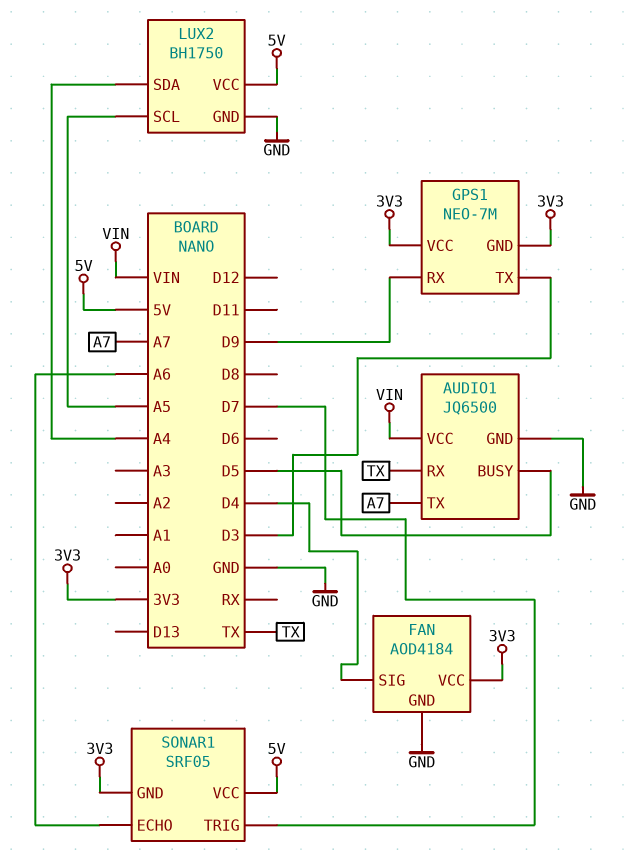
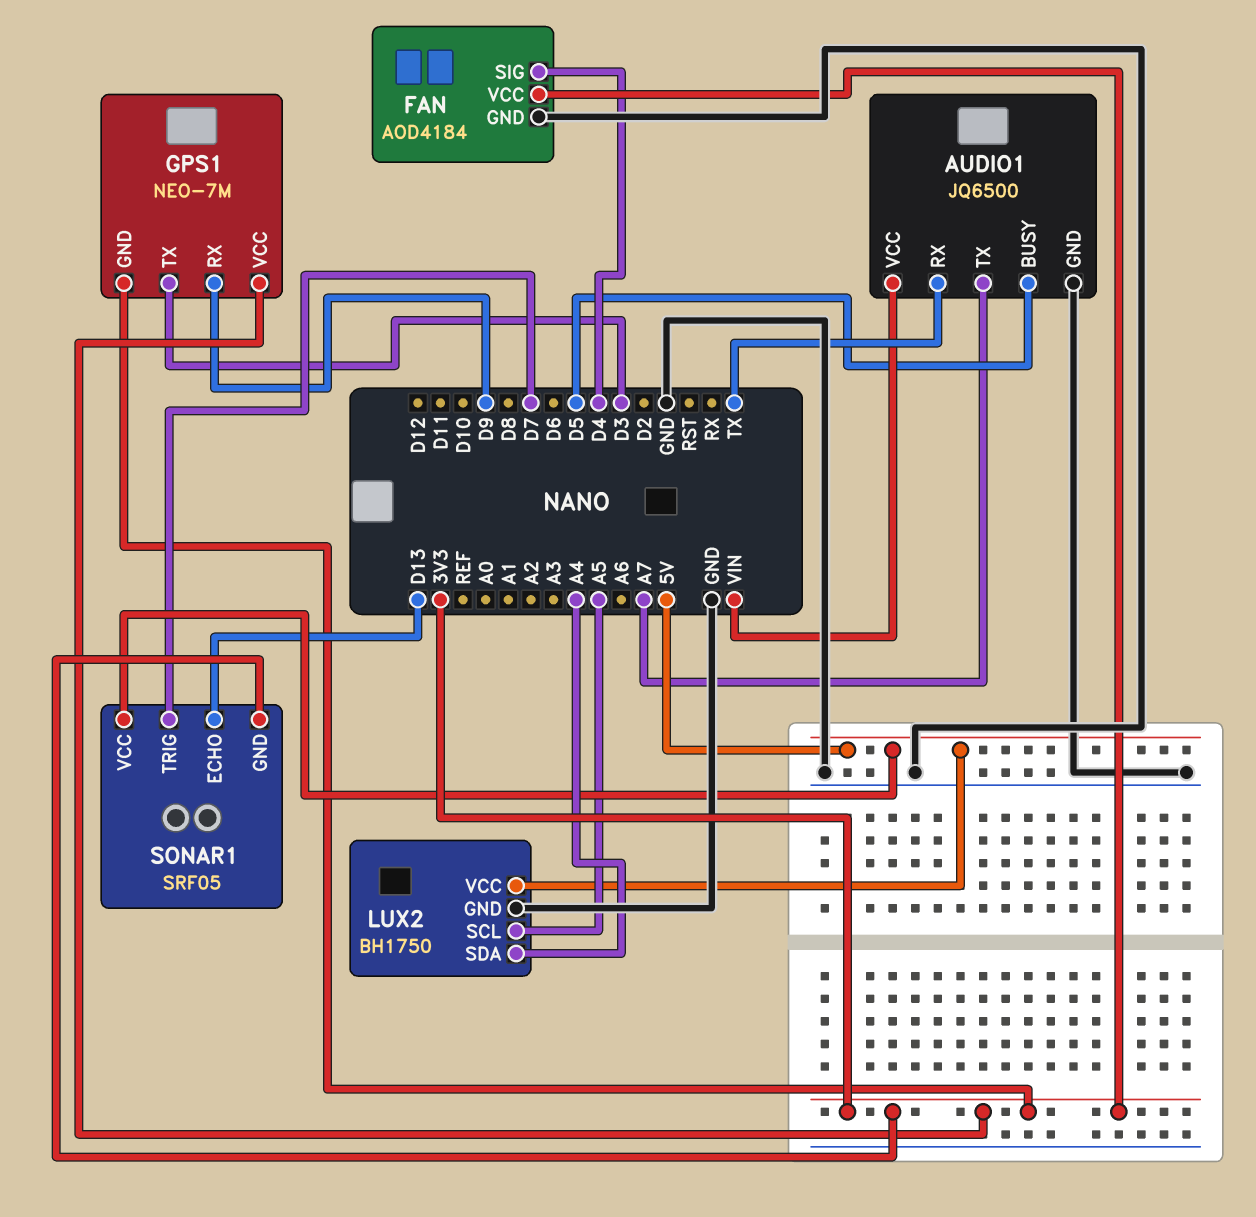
SONAR1 pin ECHO: A6 -> D13

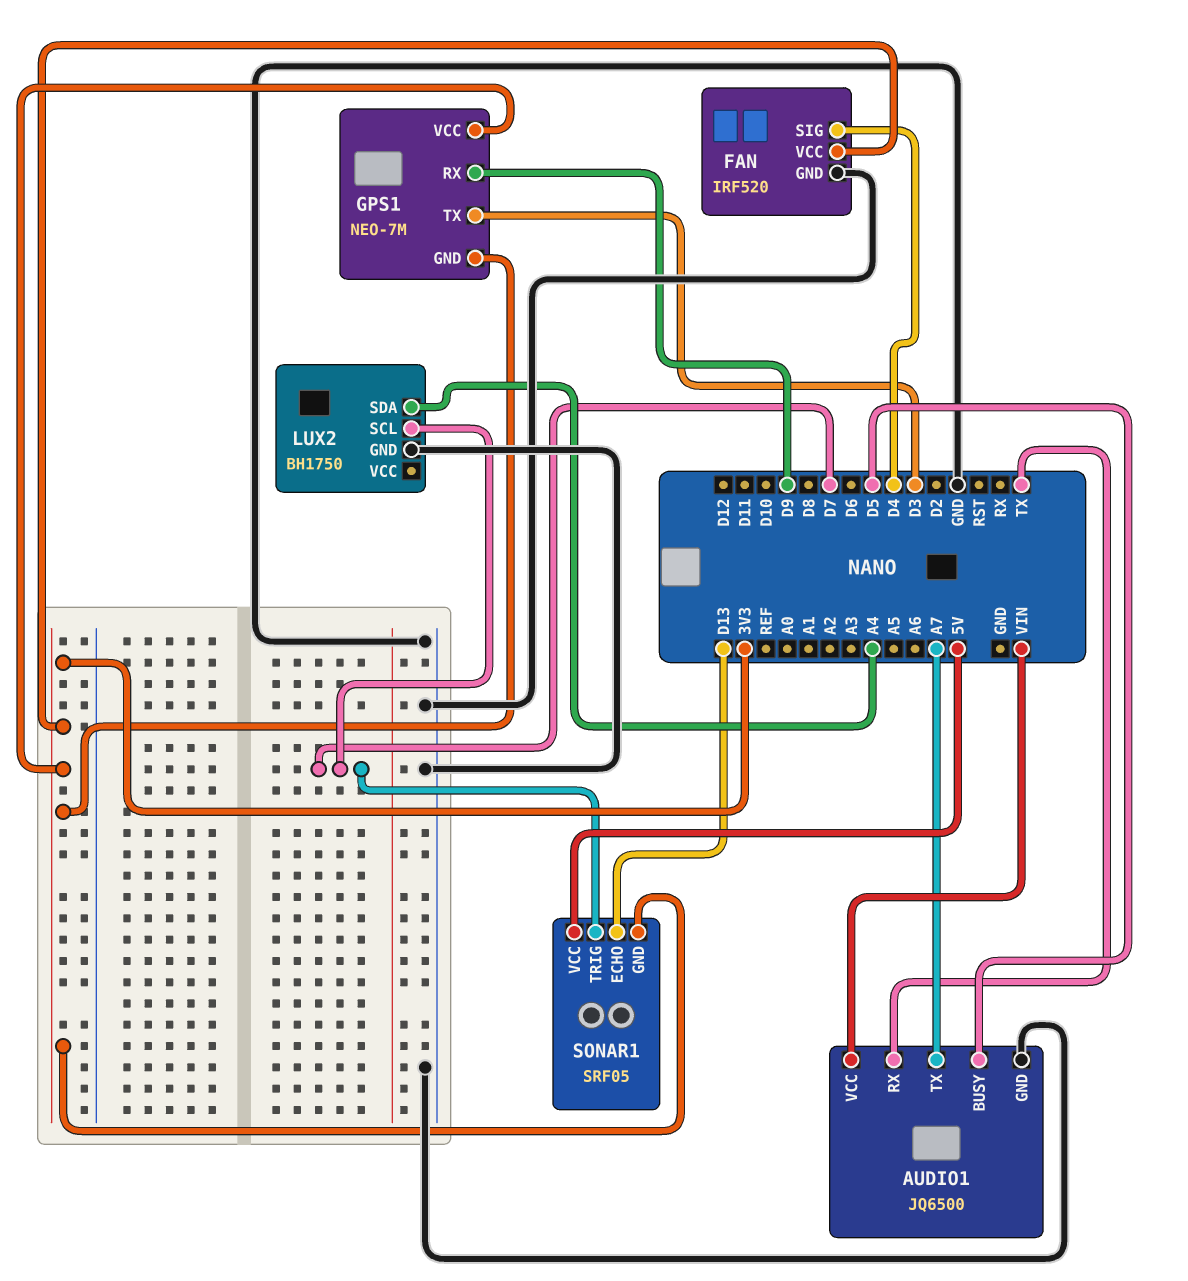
FAN: AOD4184 -> IRF520
LUX2 pin SCL: A5 -> D7
LUX2 pin VCC: 5V -> none

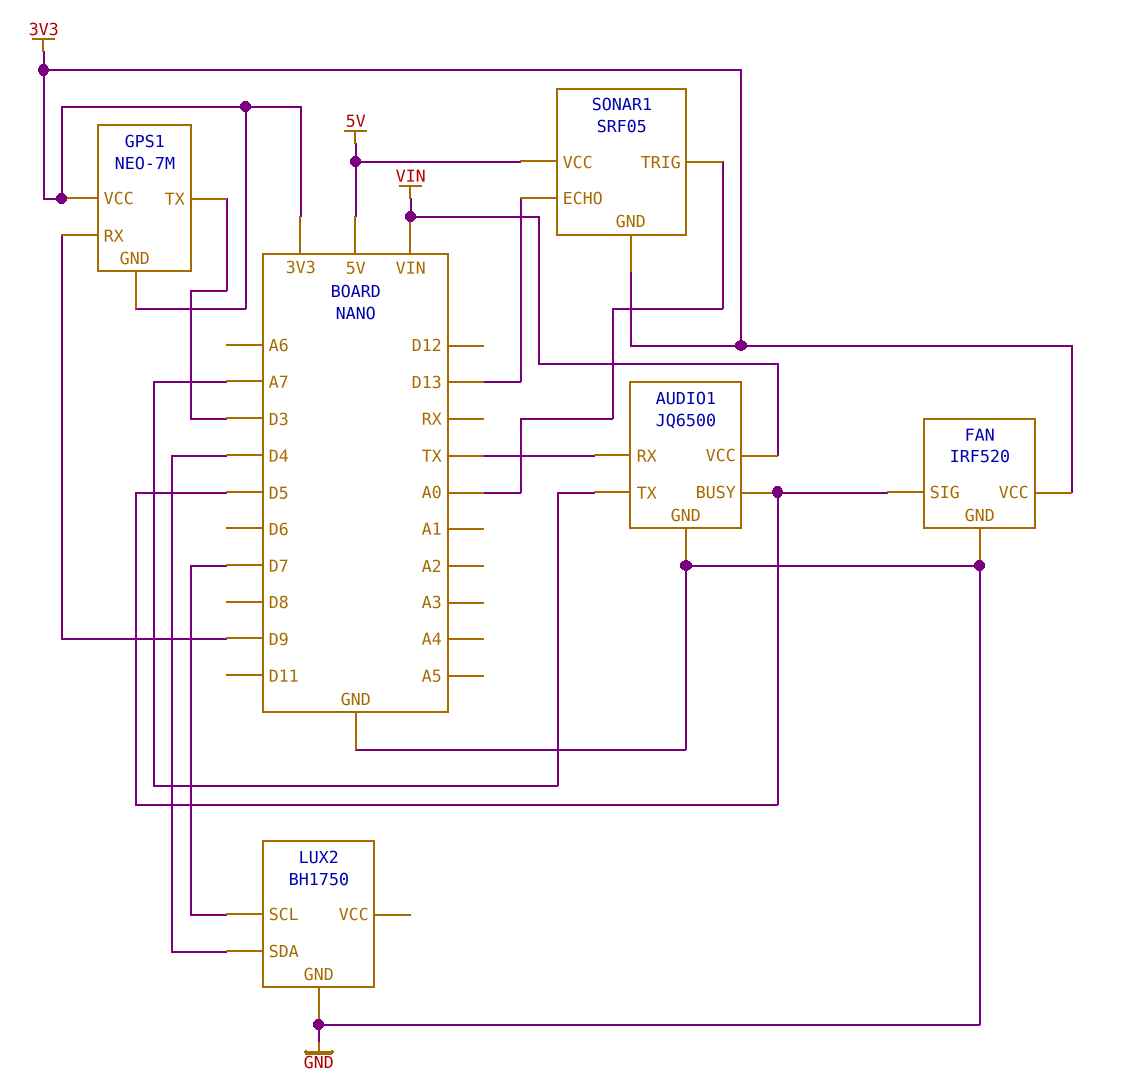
FAN pin SIG: D4 -> D5
LUX2 pin SDA: A4 -> D4
SONAR1 pin TRIG: D7 -> A0

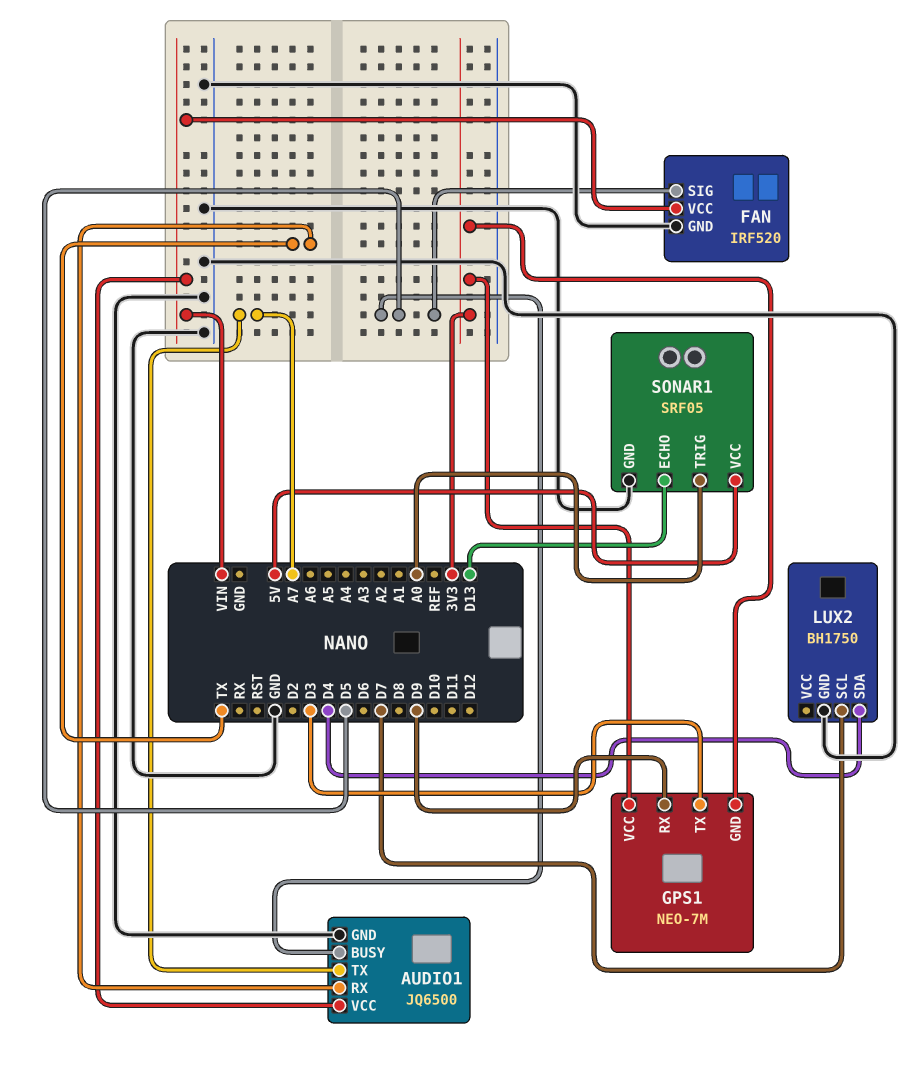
FAN pin VCC: 3V3 -> VIN
SONAR1 pin GND: 3V3 -> GND

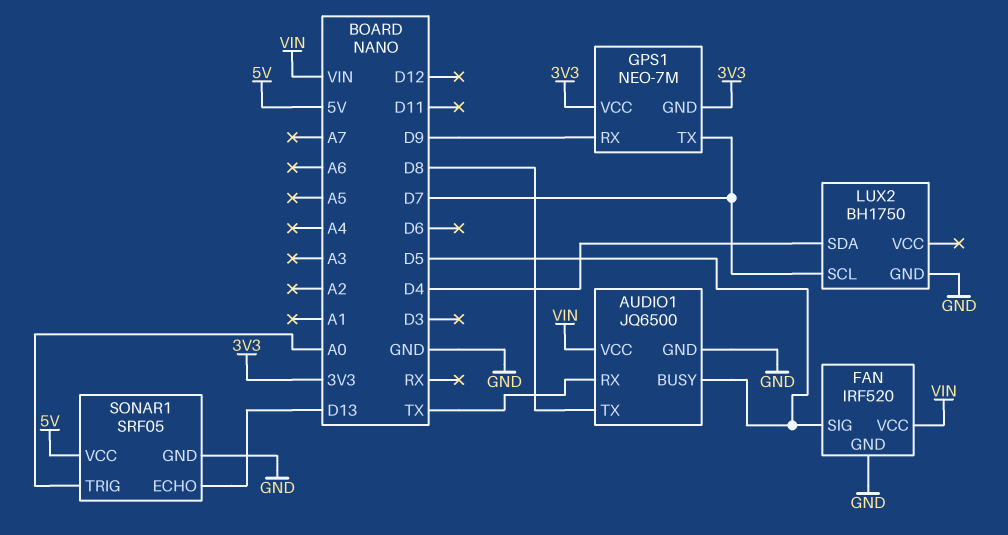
AUDIO1 pin TX: A7 -> D8
GPS1 pin TX: D3 -> D7

